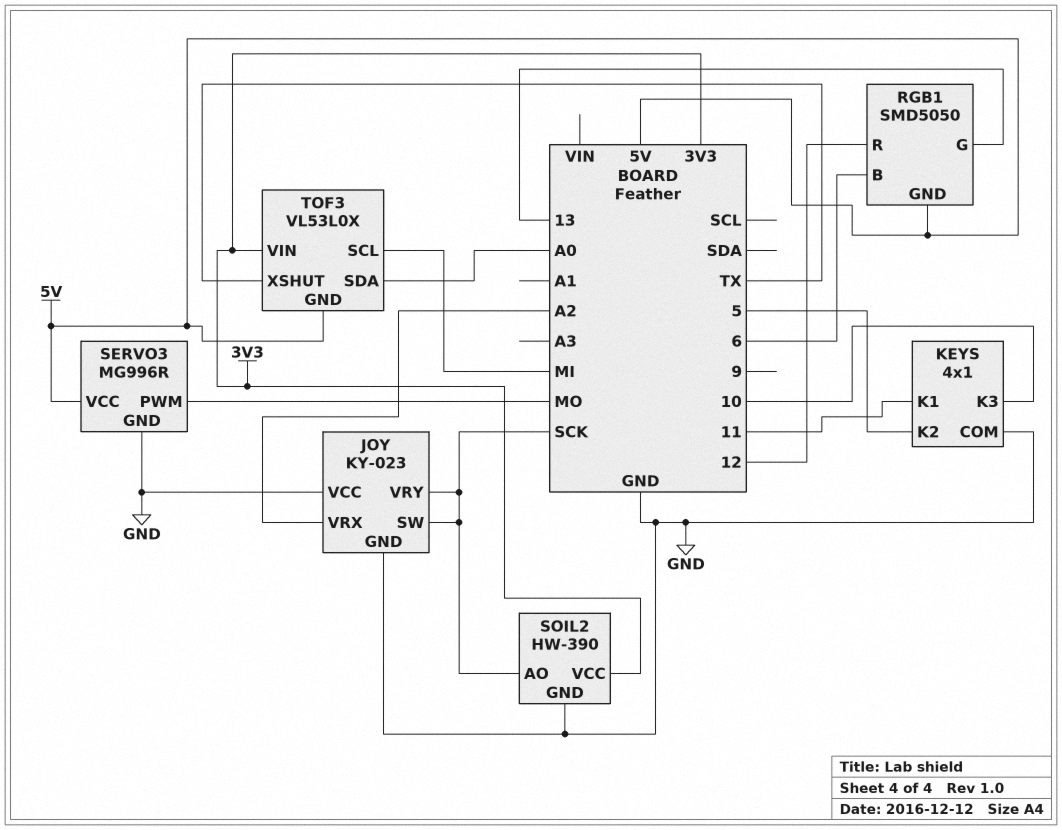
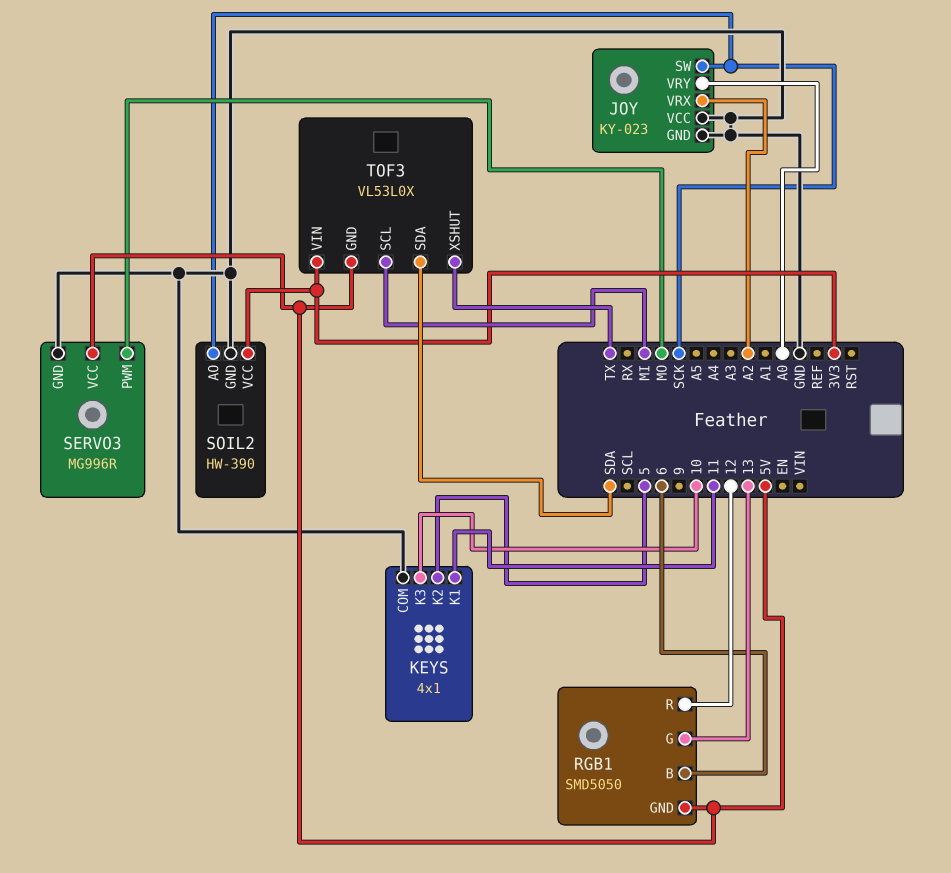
JOY pin VRY: SCK -> A0
TOF3 pin SDA: A0 -> SDA

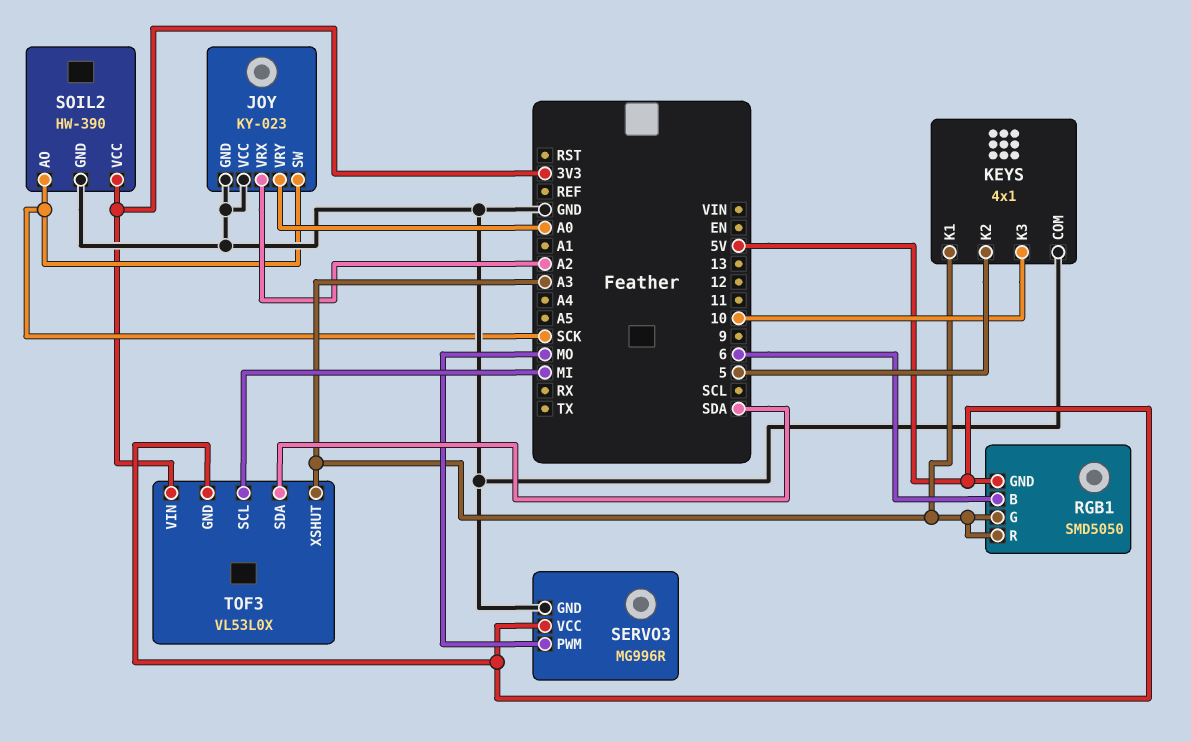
KEYS pin K1: 11 -> A3
RGB1 pin G: 13 -> A3
RGB1 pin R: 12 -> A3
TOF3 pin XSHUT: TX -> A3

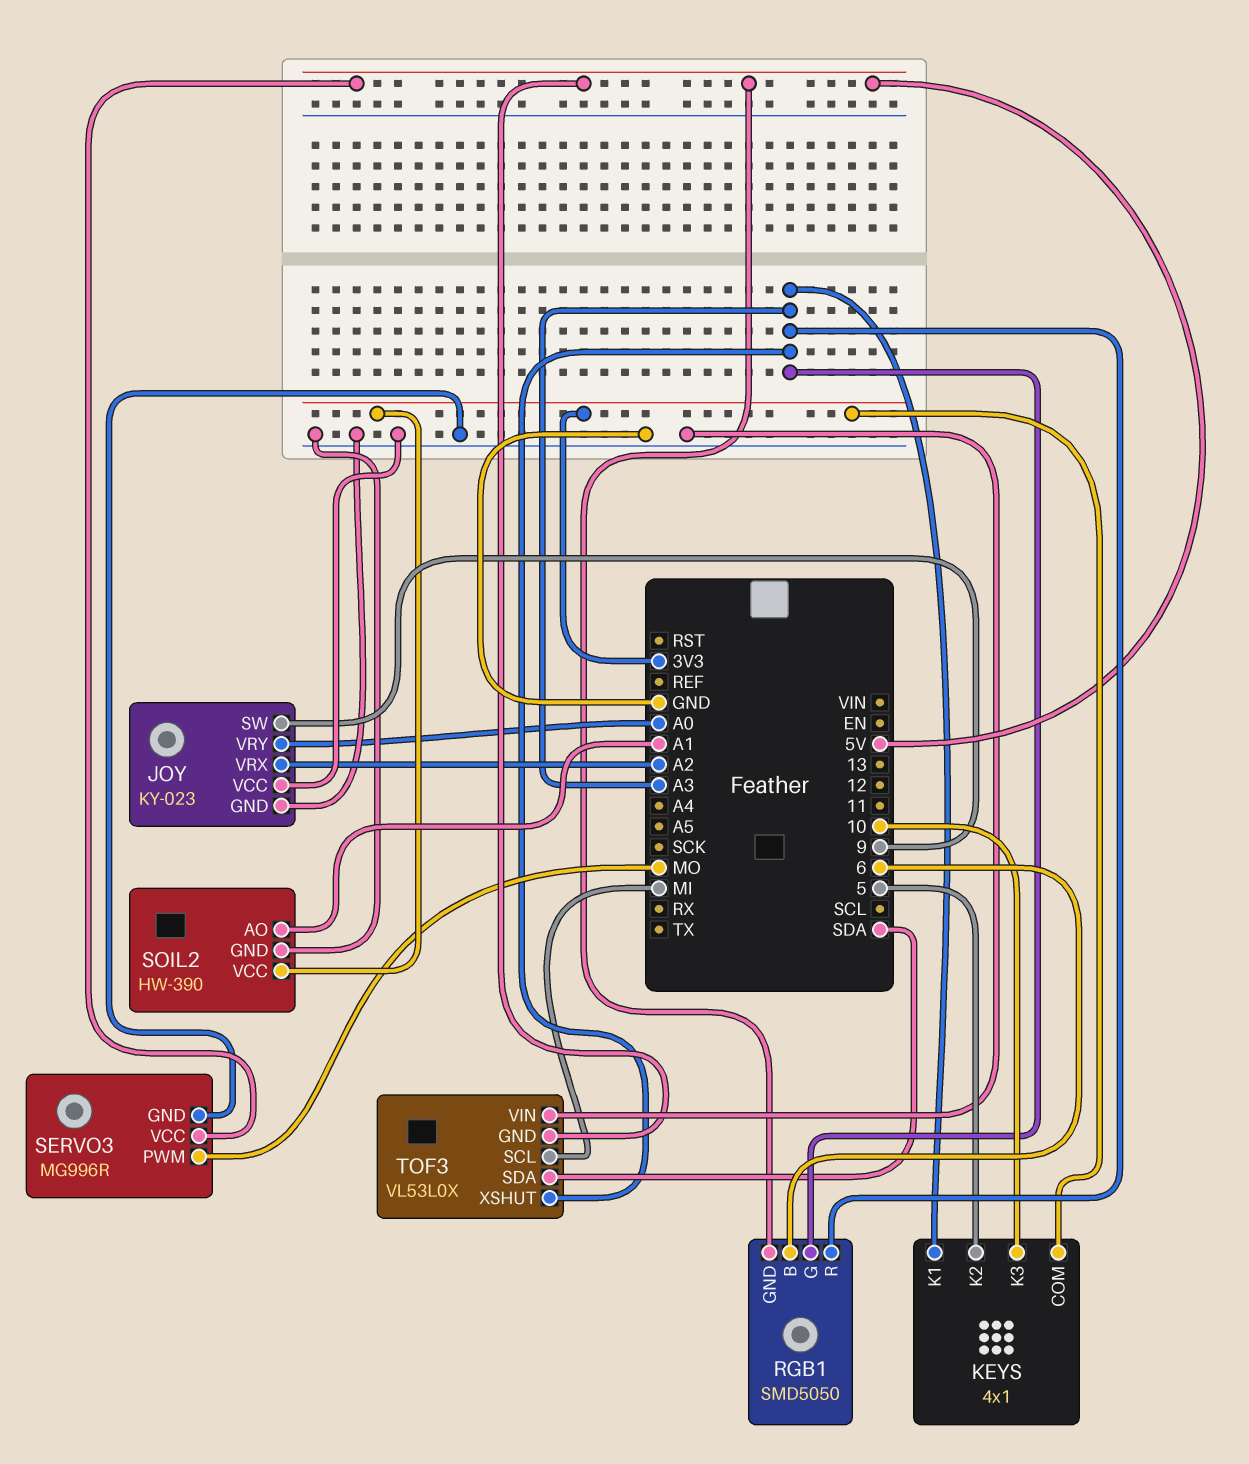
JOY pin SW: SCK -> 9
KEYS pin COM: GND -> 3V3
SOIL2 pin AO: SCK -> A1
TOF3 pin VIN: 3V3 -> GND

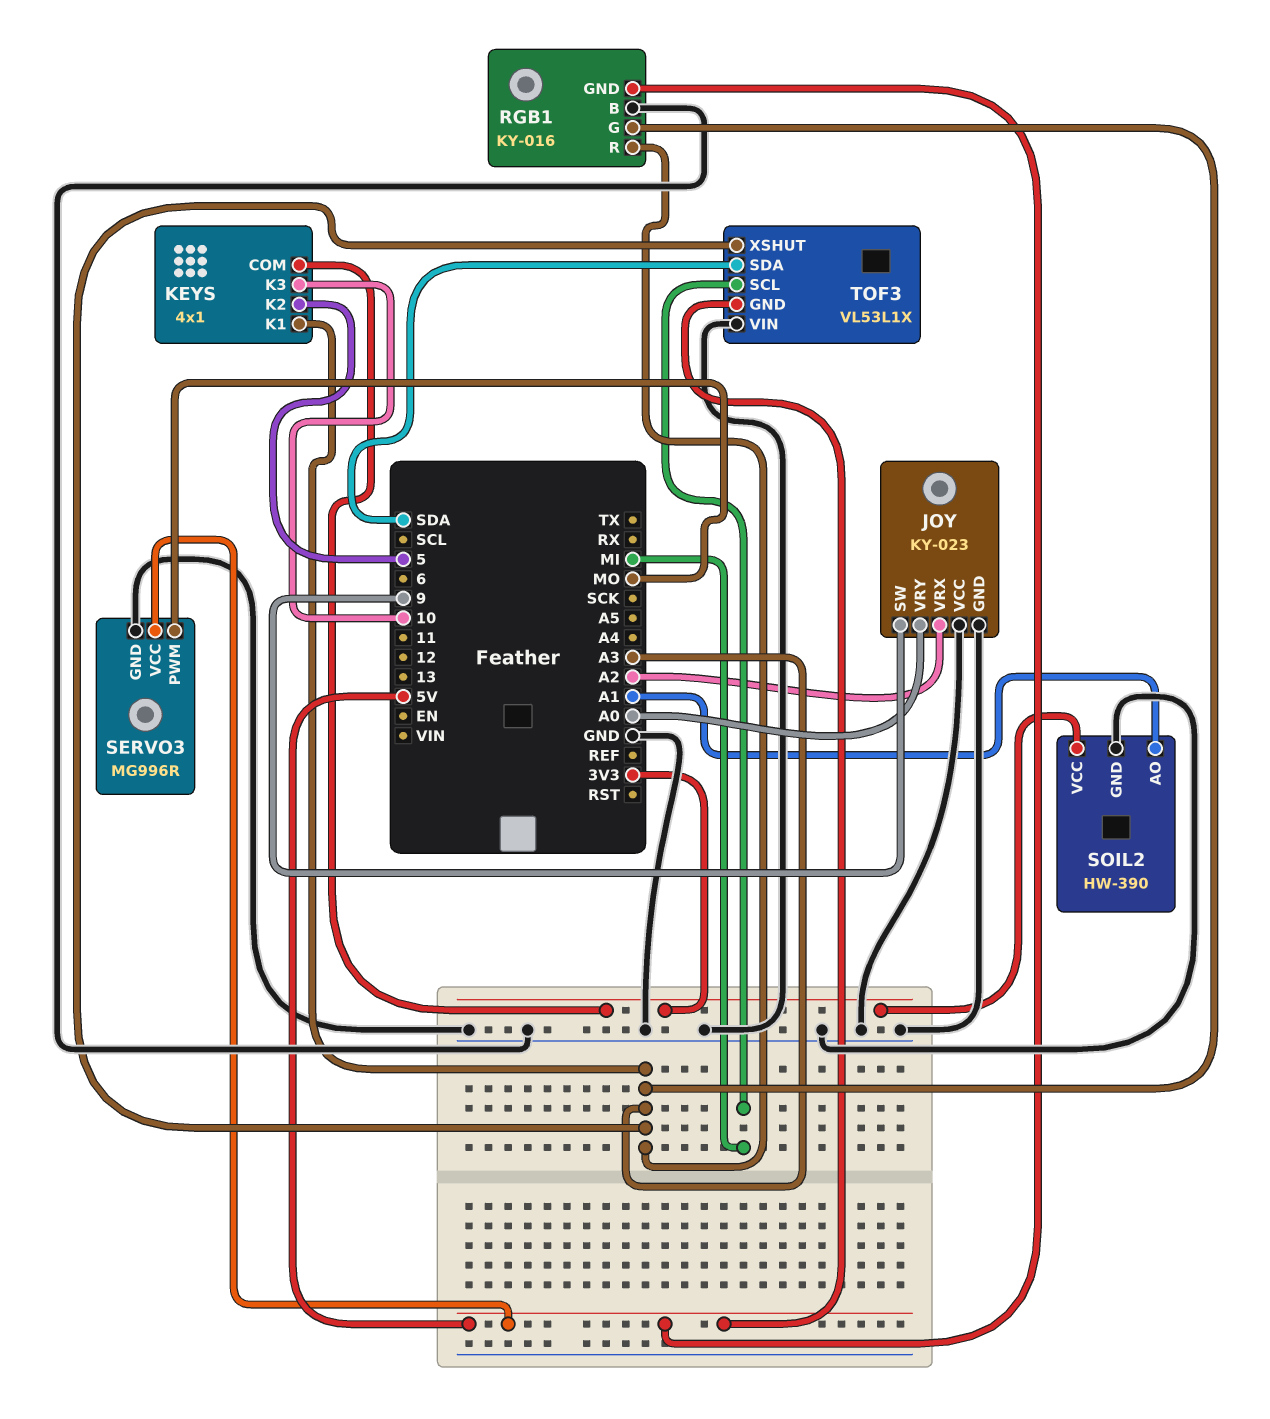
RGB1: SMD5050 -> KY-016
RGB1 pin B: 6 -> GND
TOF3: VL53L0X -> VL53L1X

